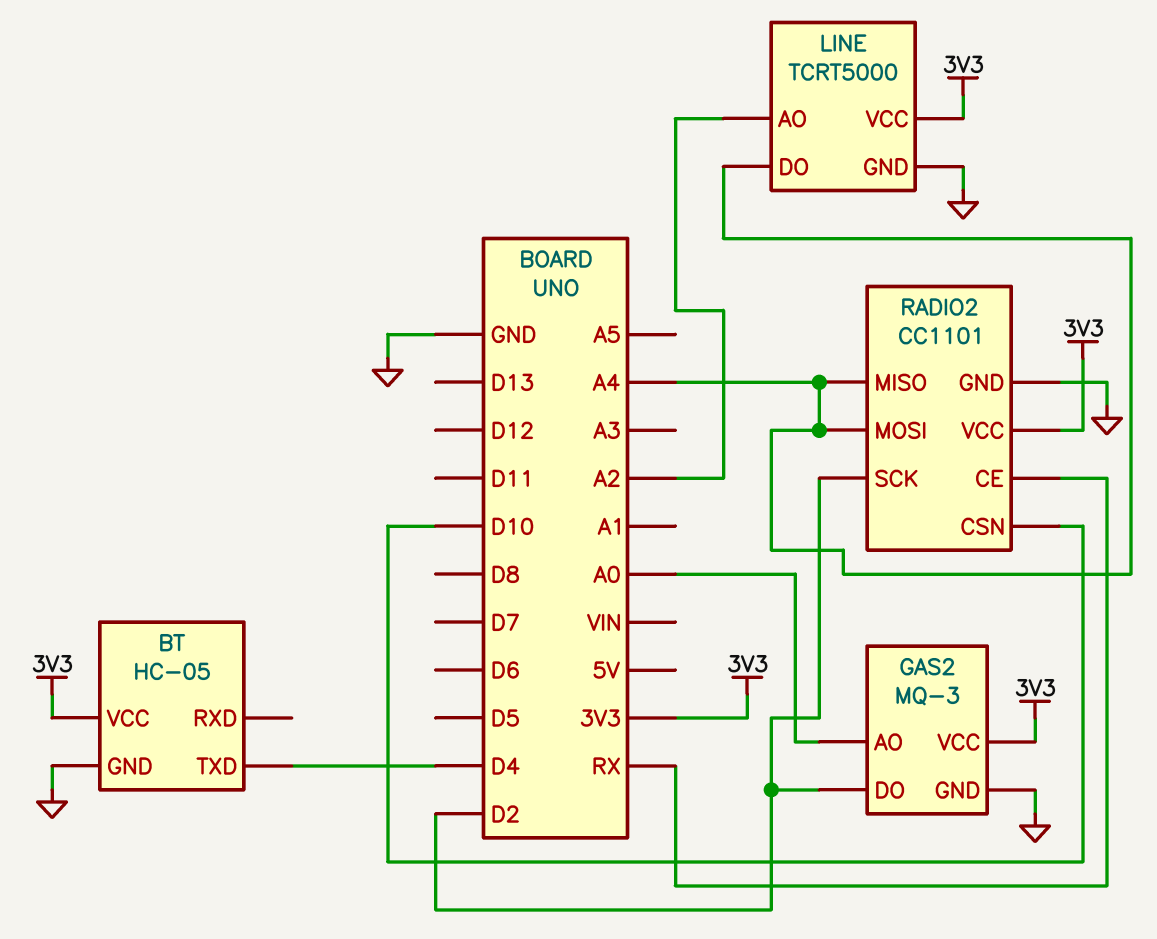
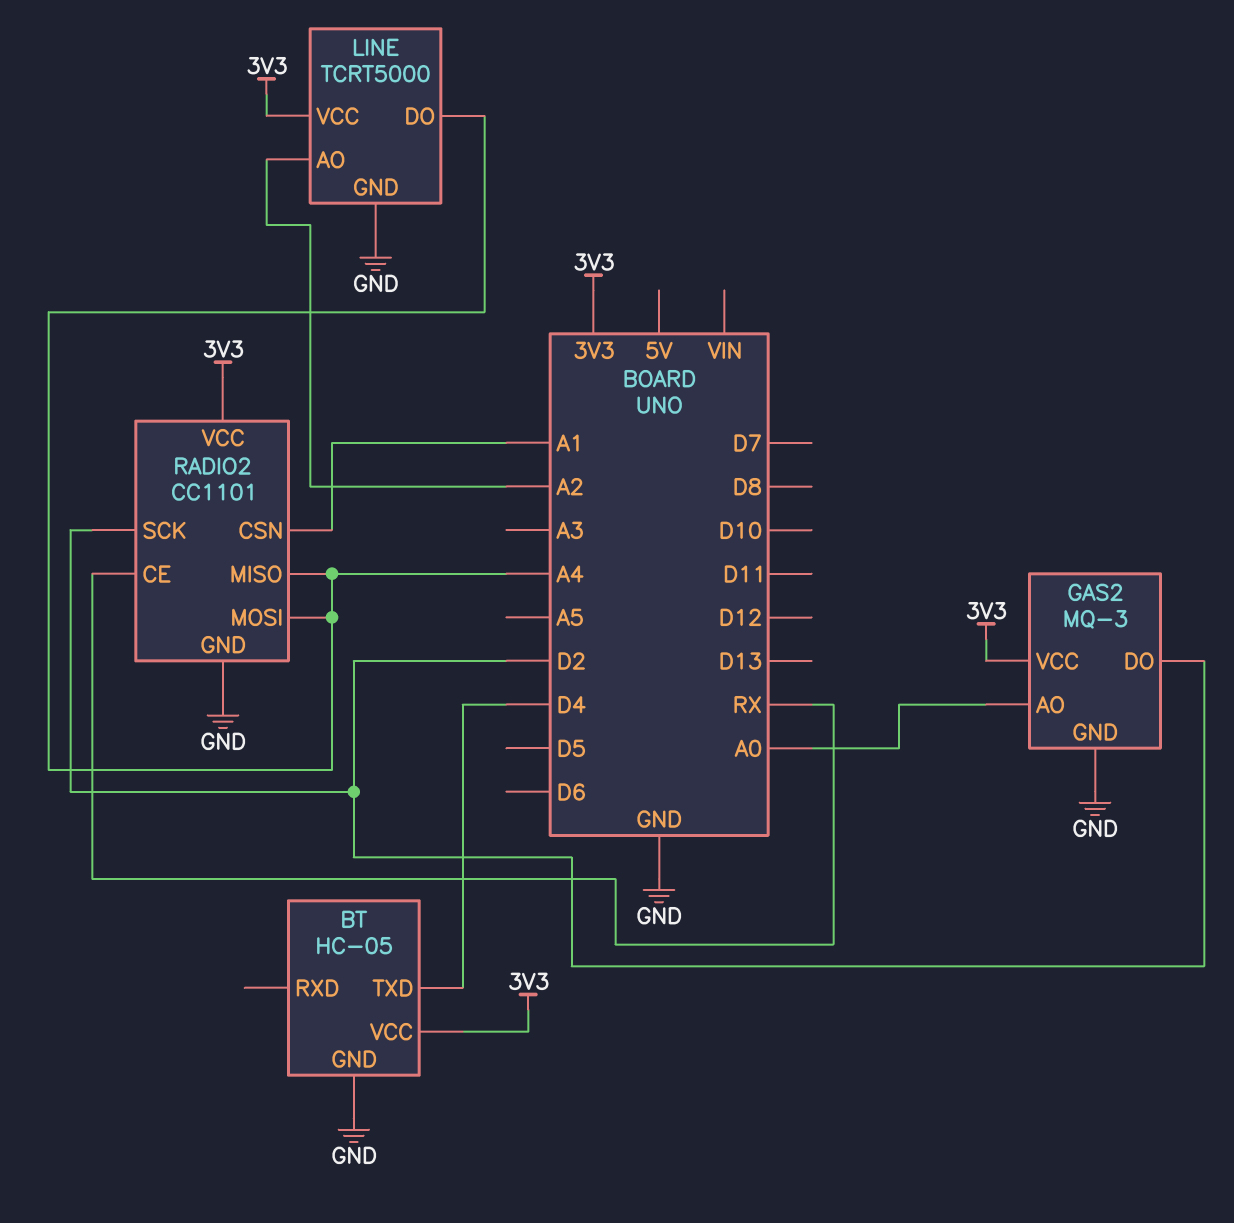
RADIO2 pin CSN: D10 -> A1

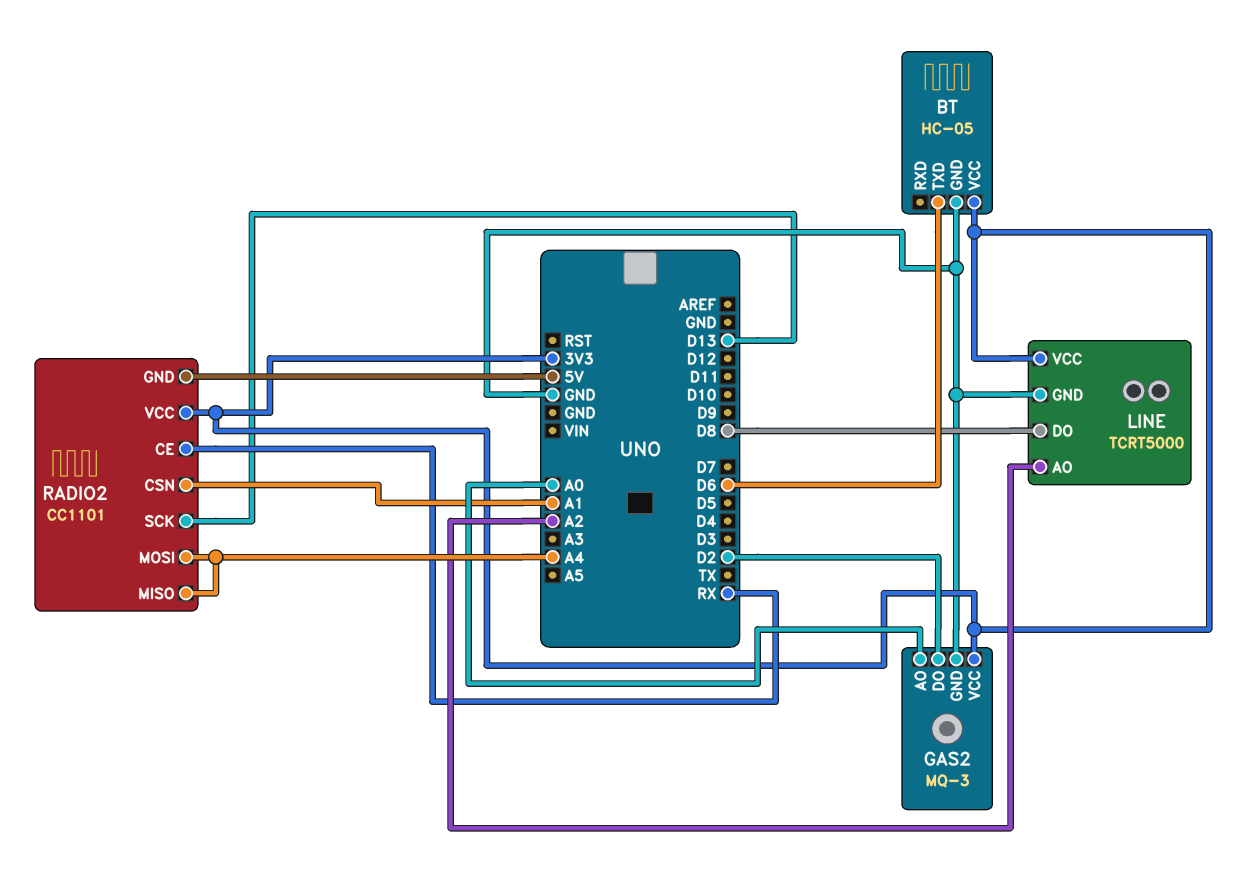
BT pin TXD: D4 -> D6
LINE pin DO: A4 -> D8
RADIO2 pin GND: GND -> 5V
RADIO2 pin SCK: D2 -> D13

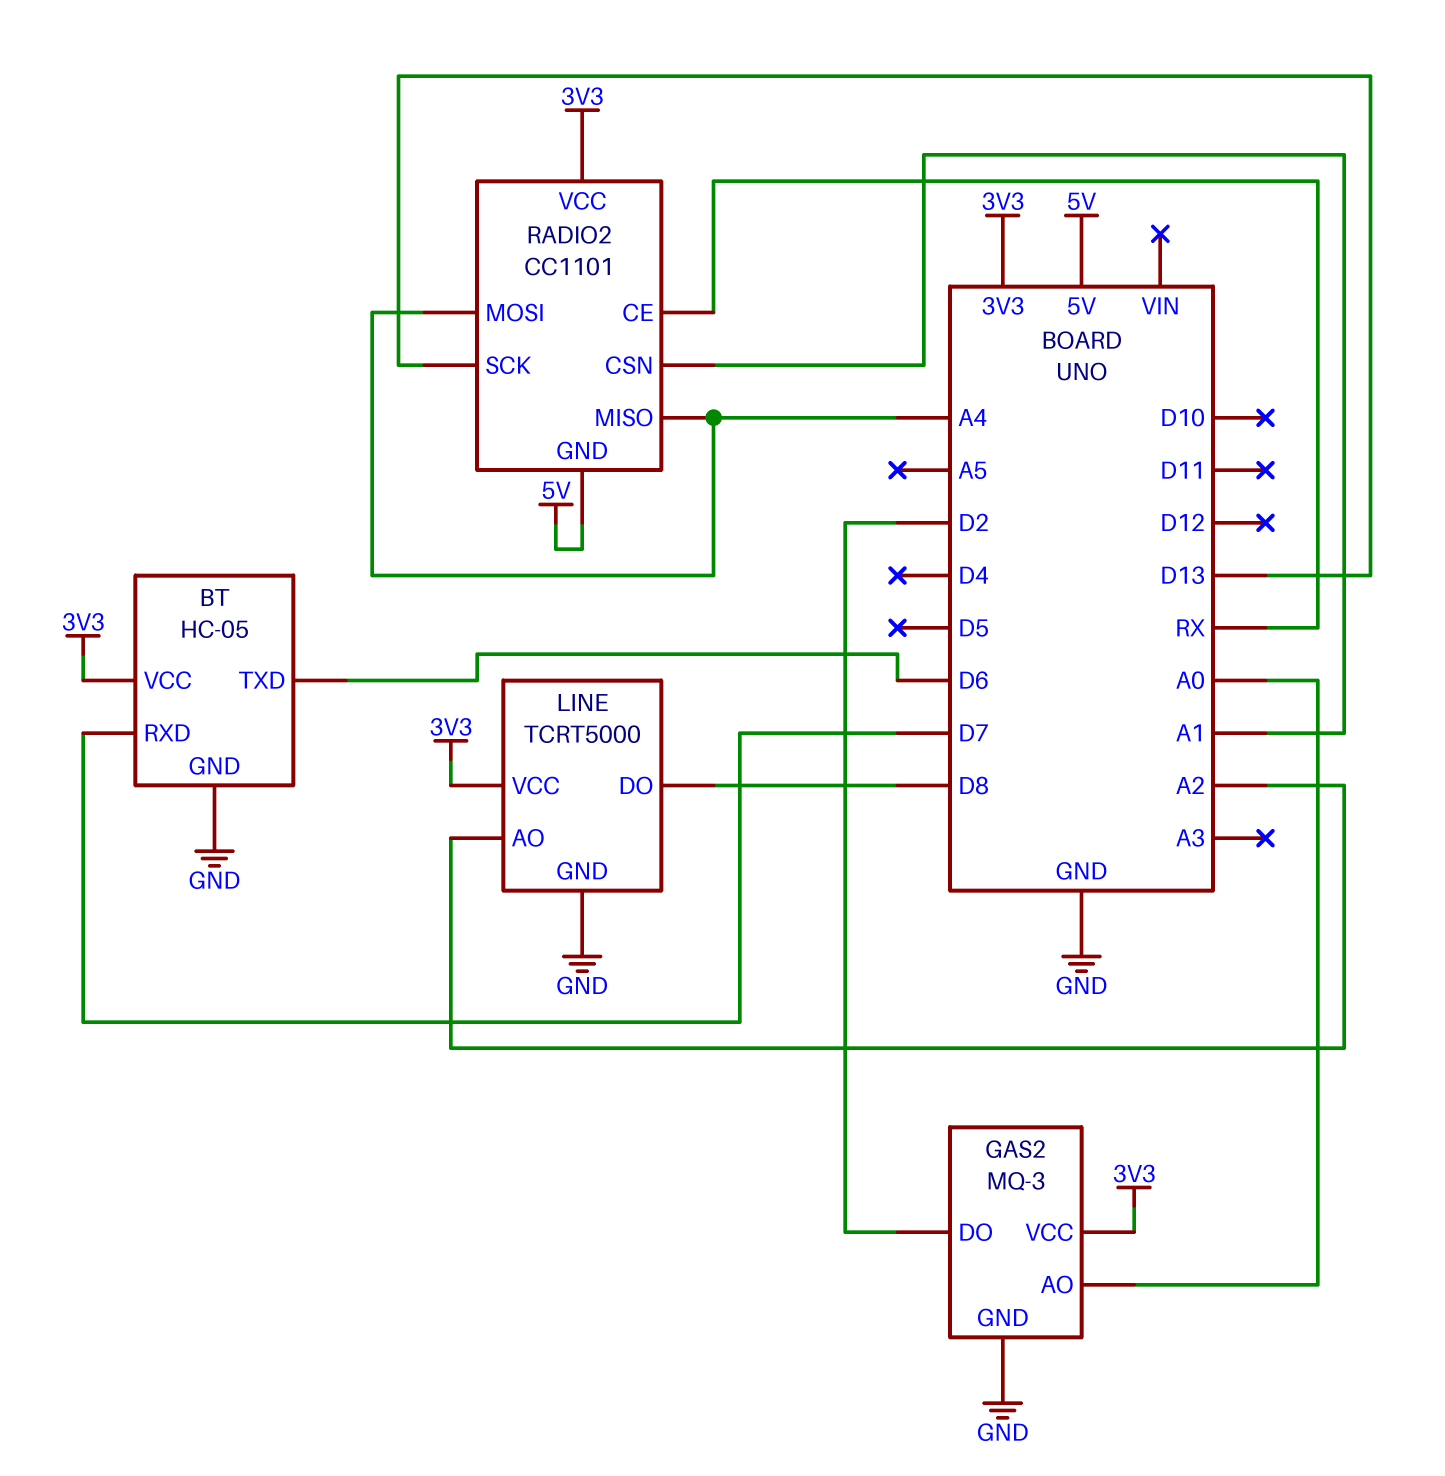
BT pin RXD: none -> D7

